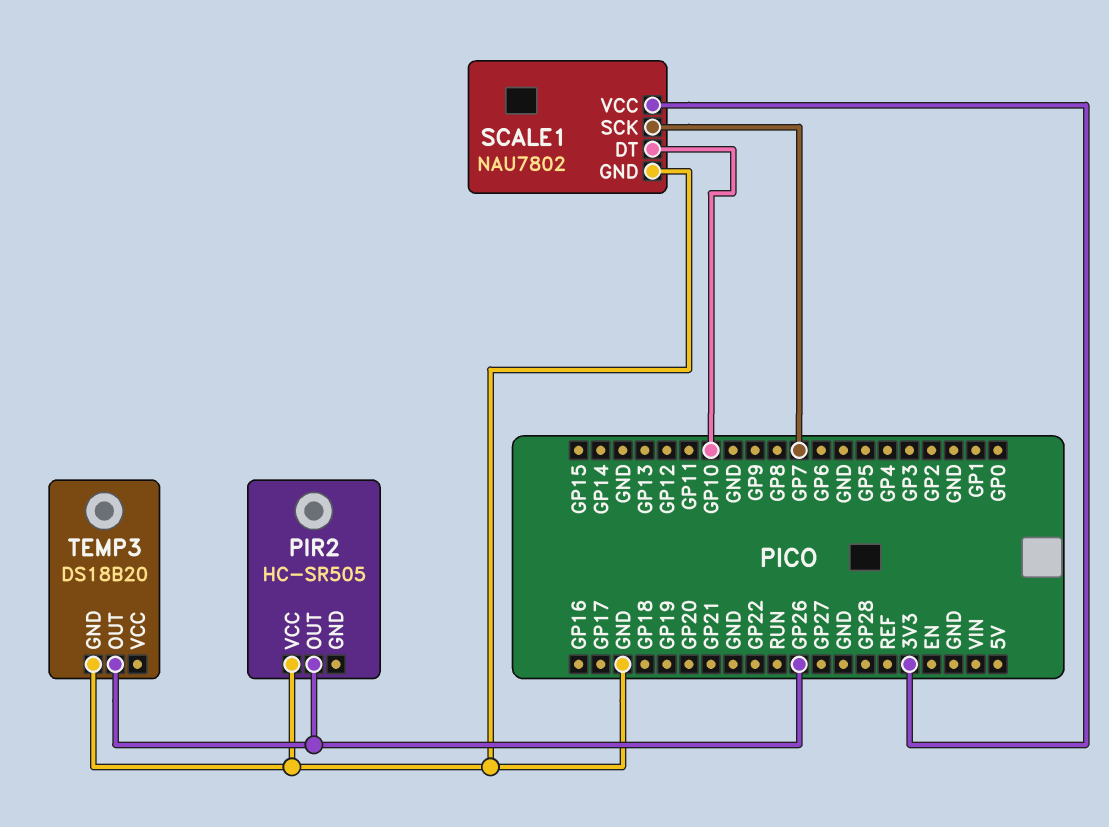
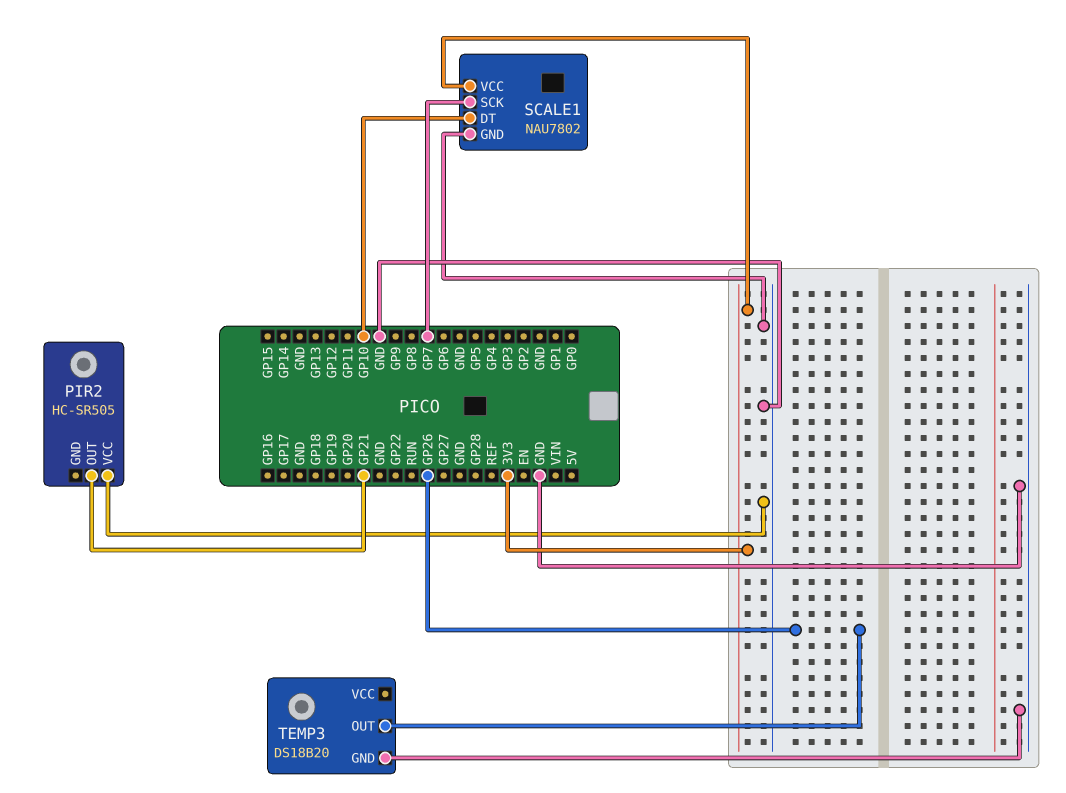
PIR2 pin OUT: GP26 -> GP21

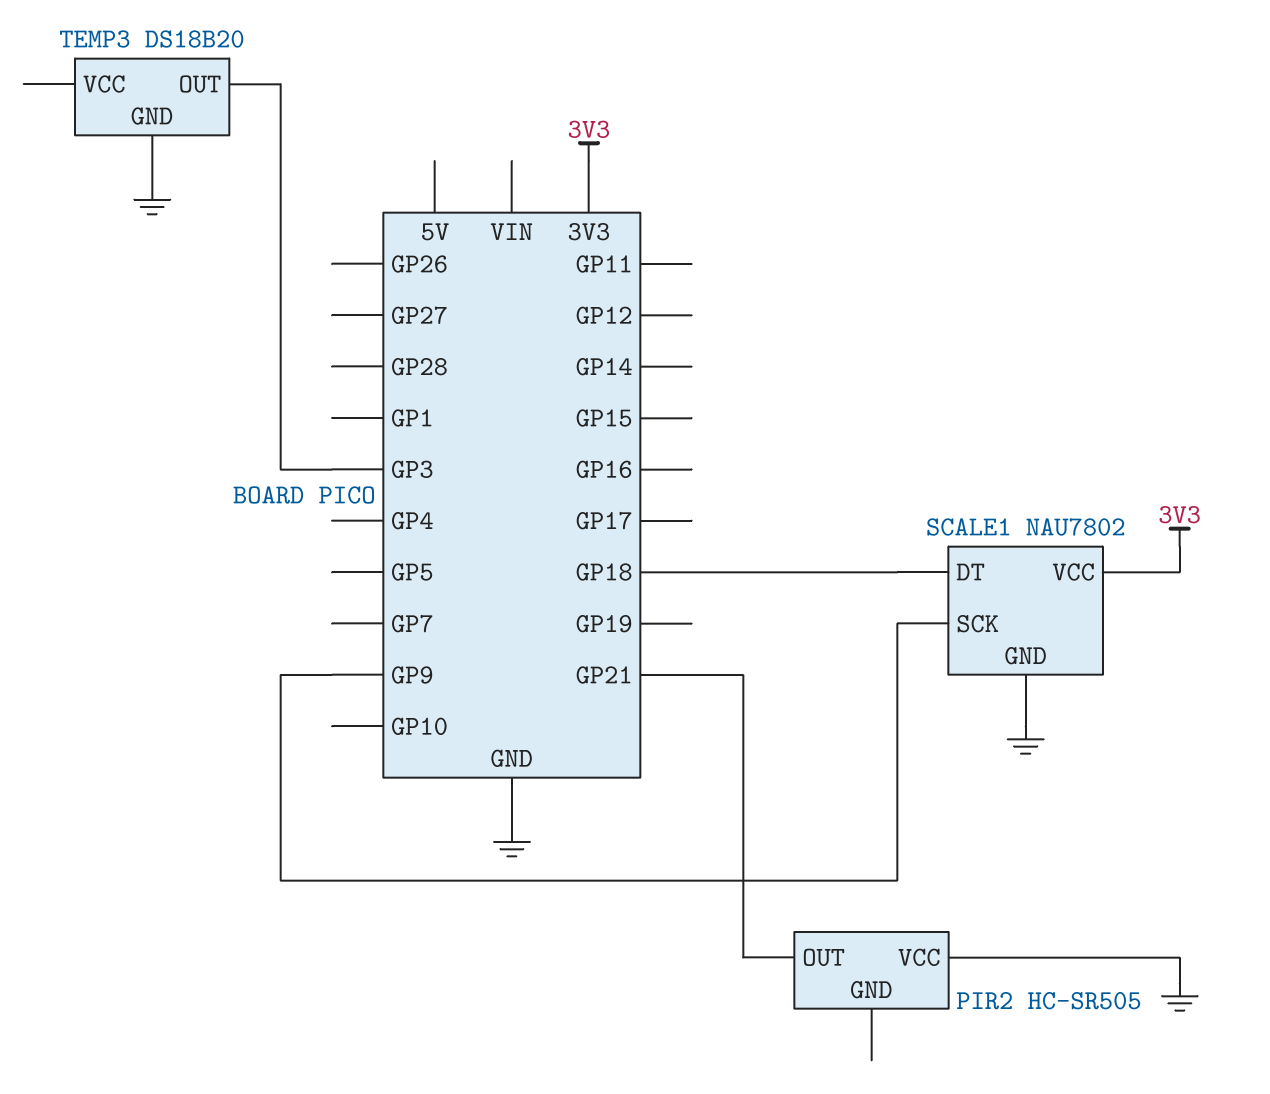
SCALE1 pin DT: GP10 -> GP18
SCALE1 pin SCK: GP7 -> GP9
TEMP3 pin OUT: GP26 -> GP3

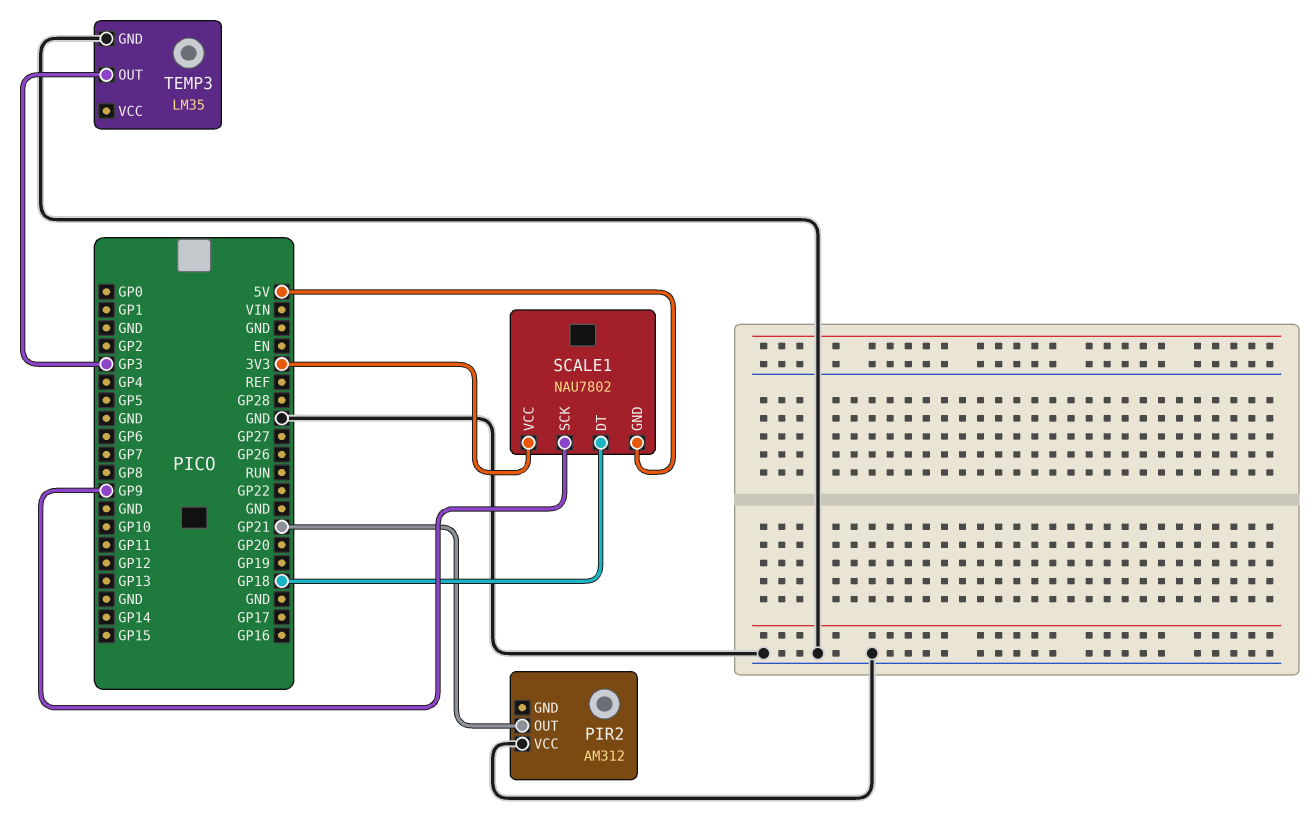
PIR2: HC-SR505 -> AM312
SCALE1 pin GND: GND -> 5V
TEMP3: DS18B20 -> LM35

